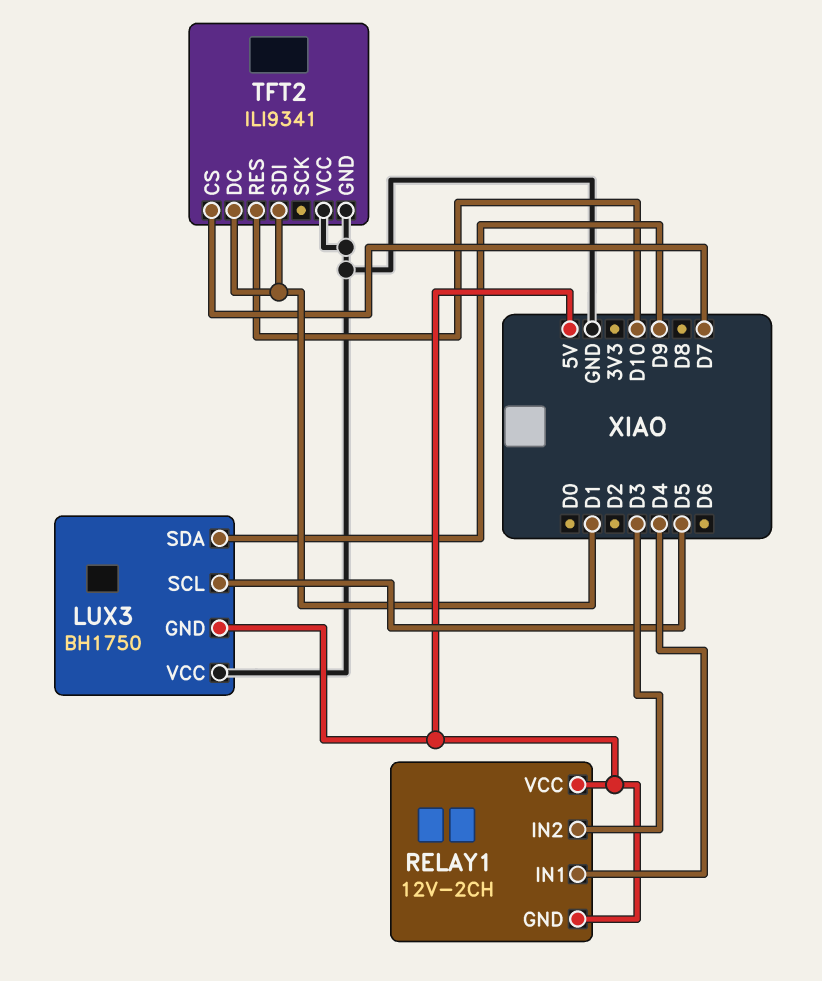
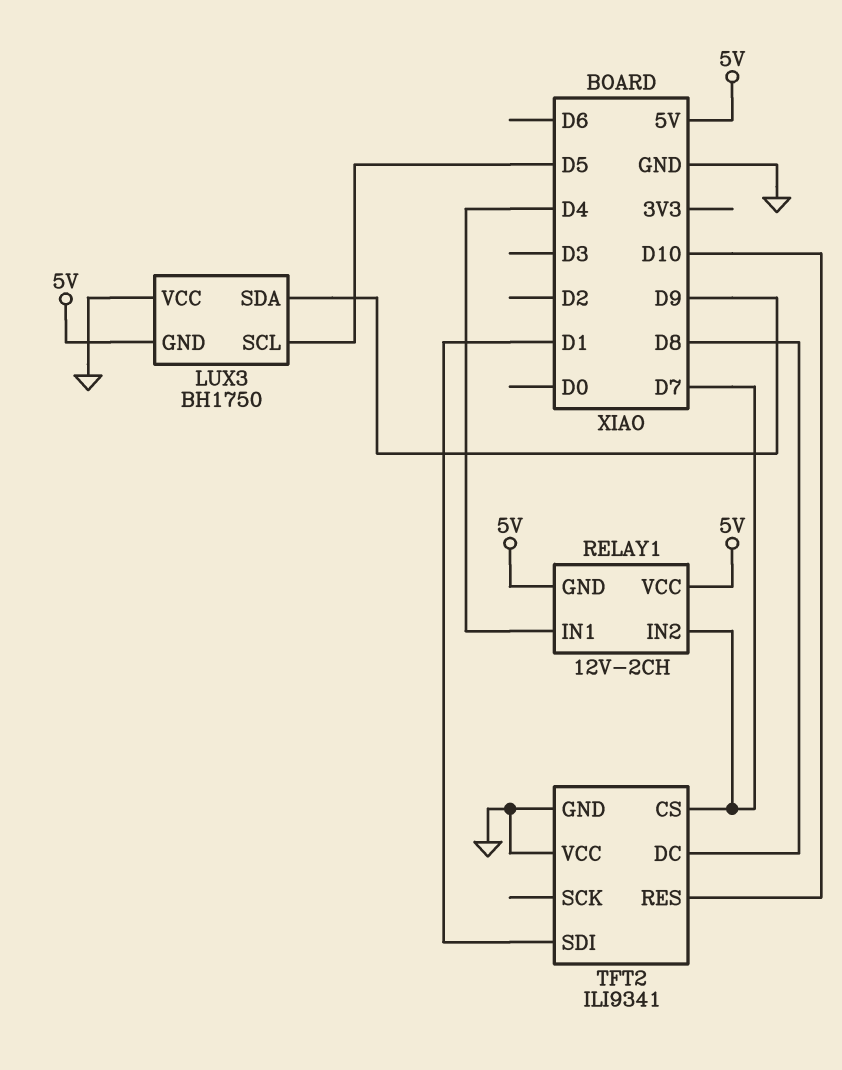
RELAY1 pin IN2: D3 -> D7
TFT2 pin DC: D1 -> D8

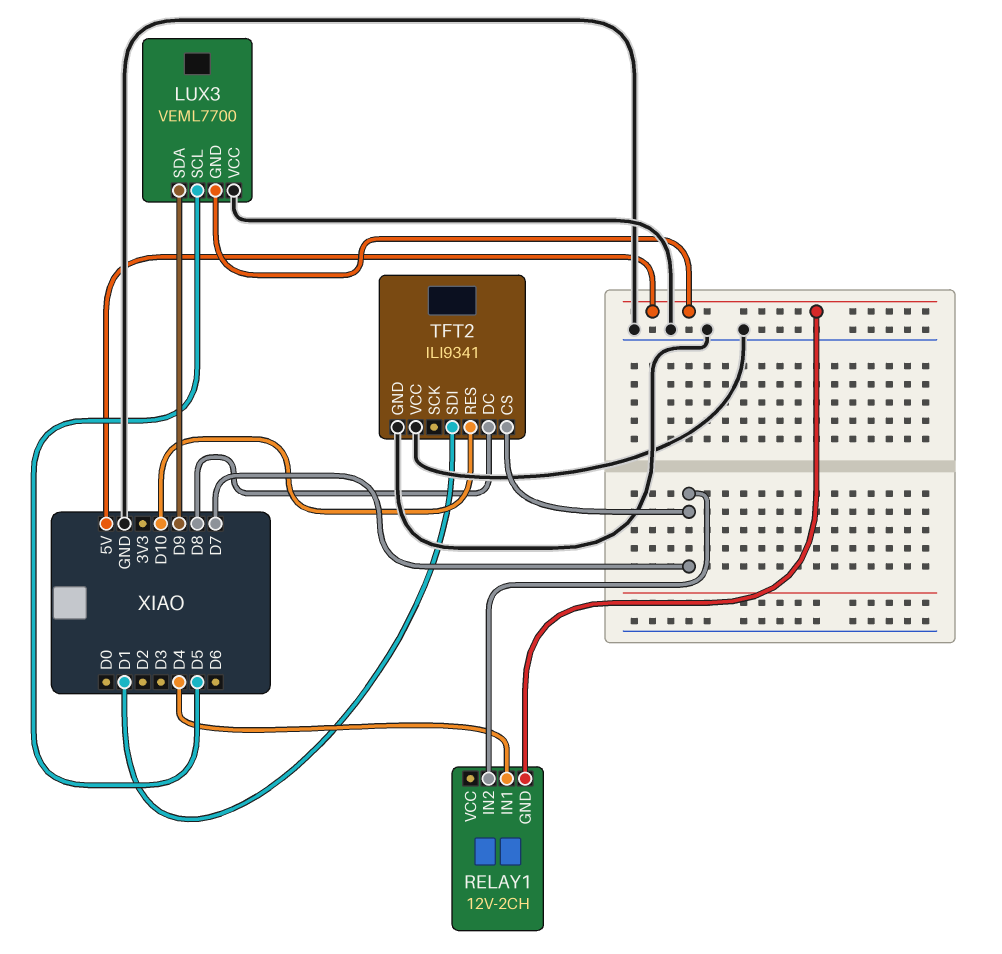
LUX3: BH1750 -> VEML7700
RELAY1 pin VCC: 5V -> none

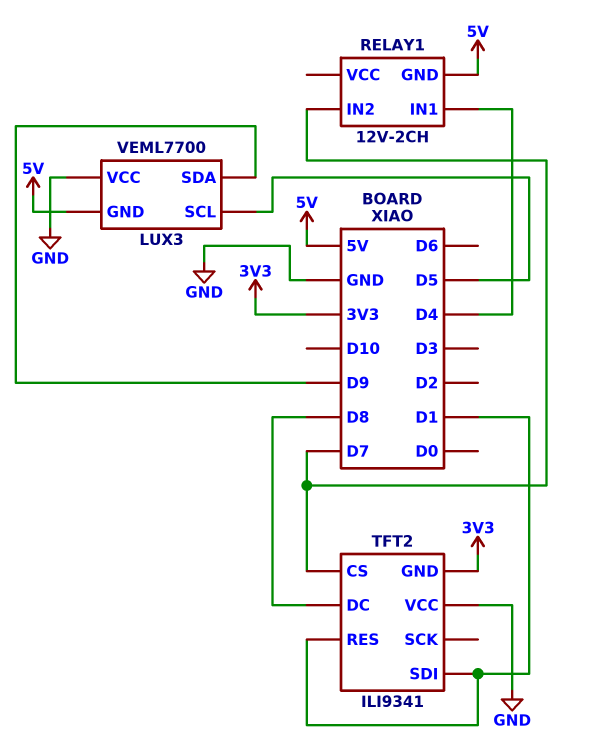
TFT2 pin GND: GND -> 3V3
TFT2 pin RES: D10 -> D1

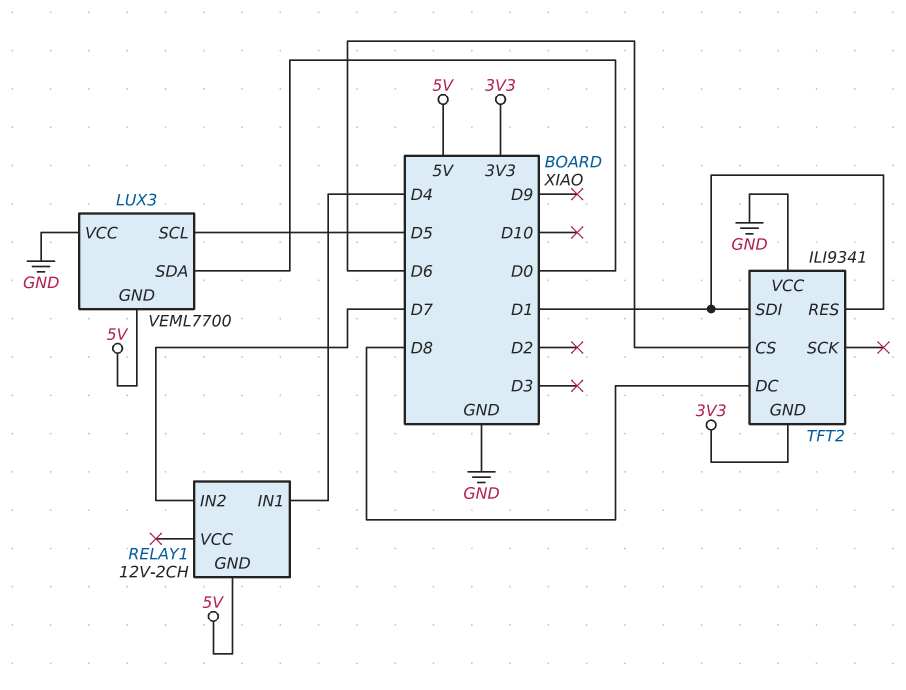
LUX3 pin SDA: D9 -> D0
TFT2 pin CS: D7 -> D6

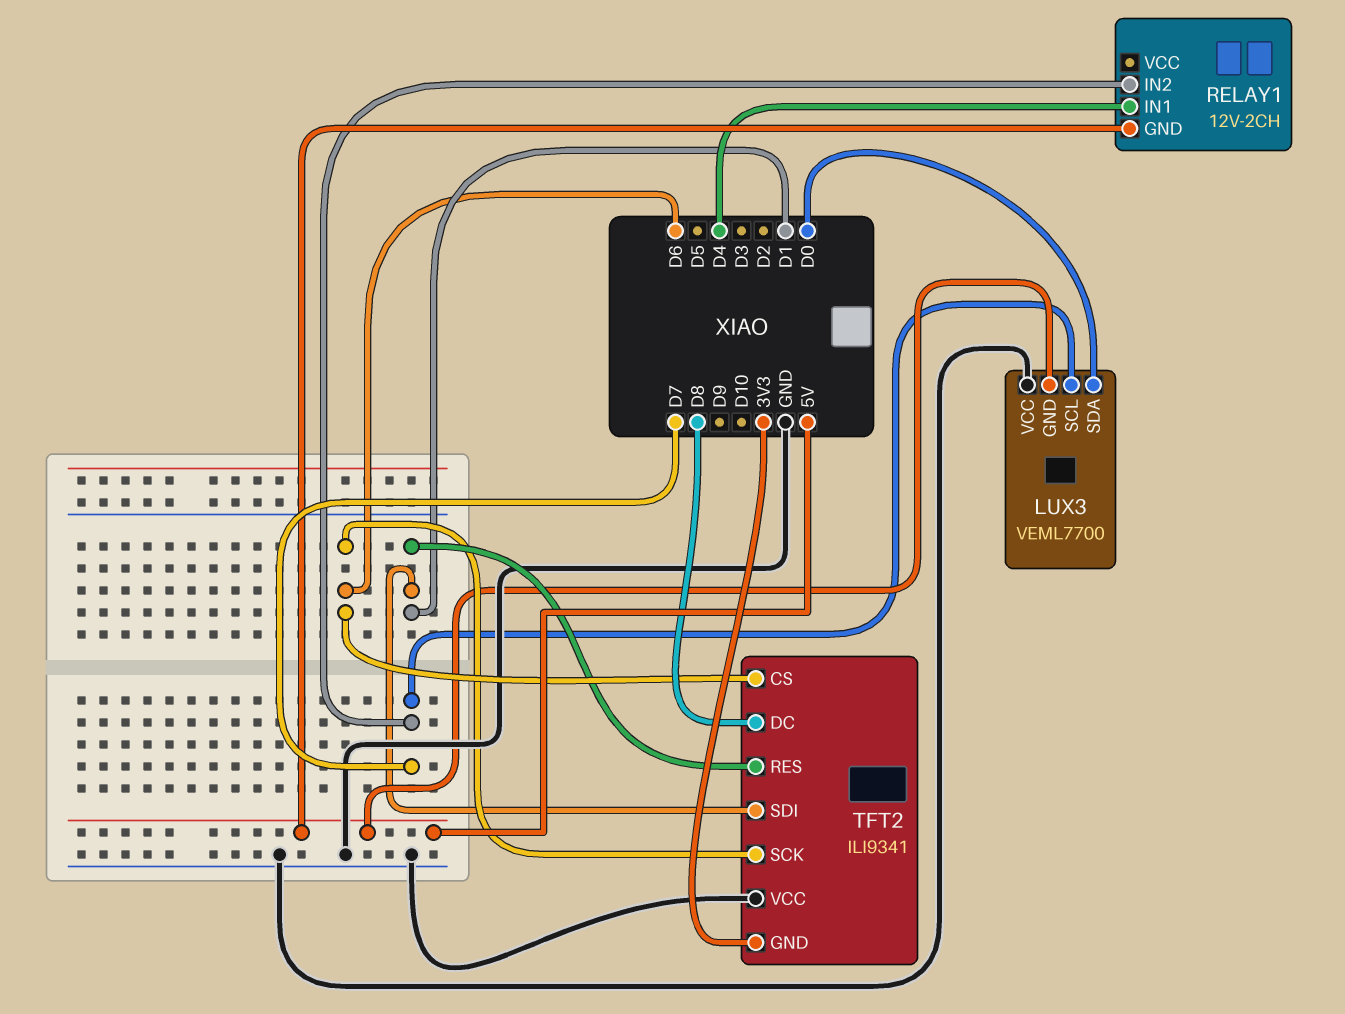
LUX3 pin SCL: D5 -> D7
TFT2 pin SCK: none -> D6

